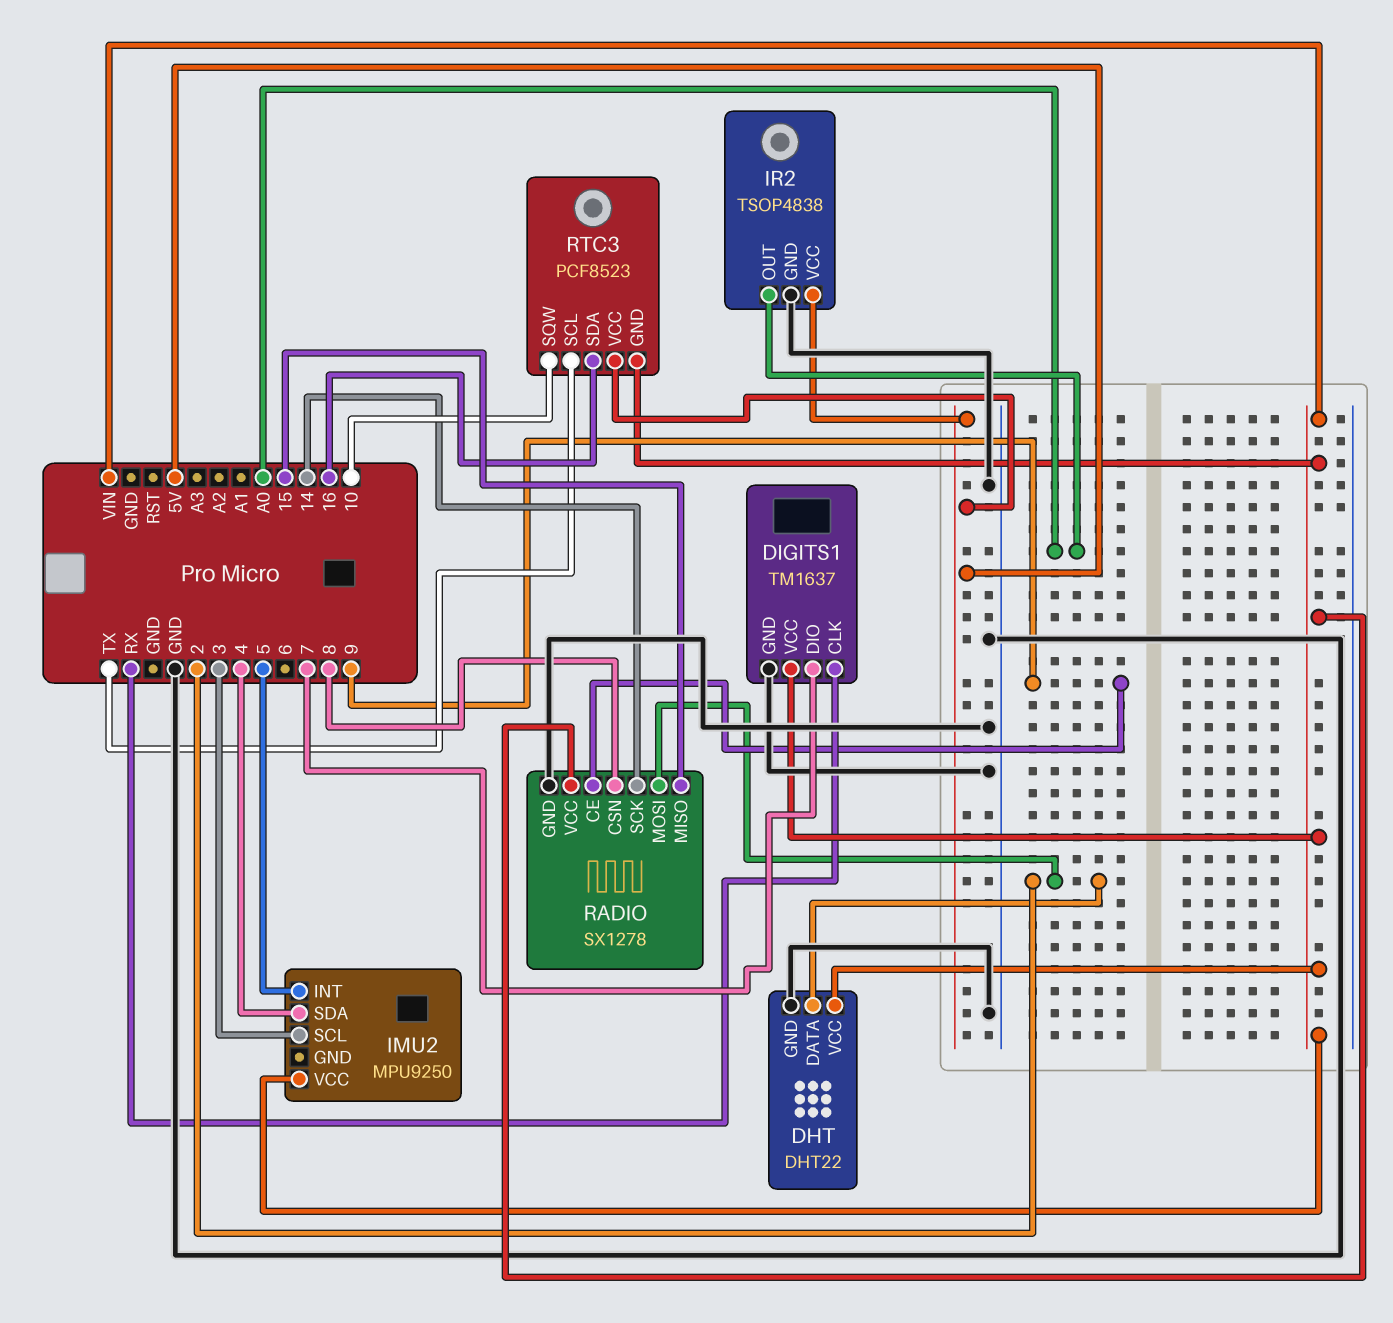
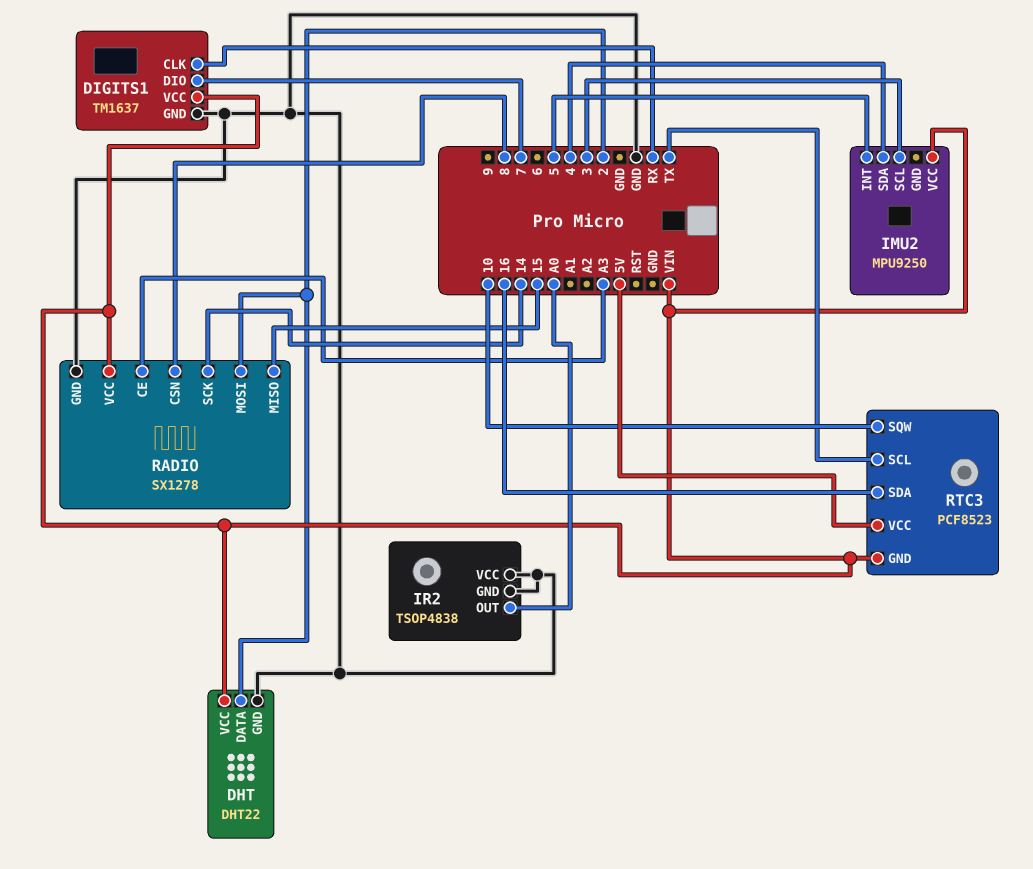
IR2 pin VCC: 5V -> GND
RADIO pin CE: 9 -> A3

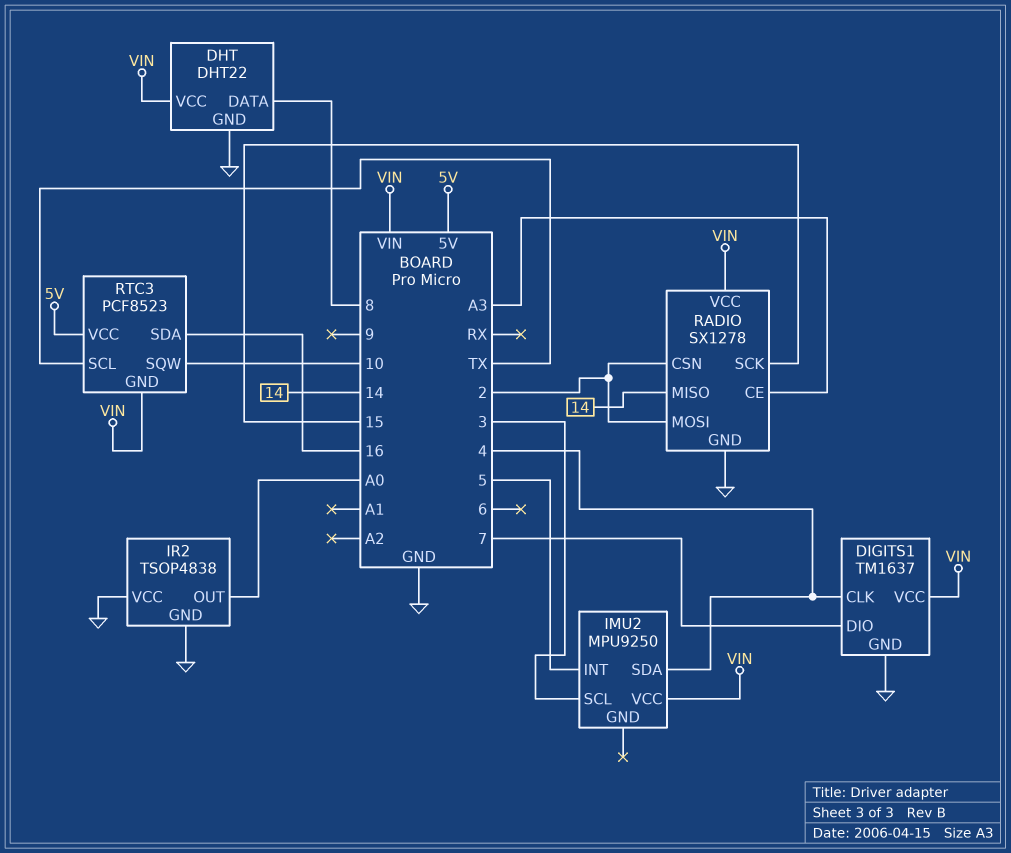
DHT pin DATA: 2 -> 8
DIGITS1 pin CLK: RX -> 4
RADIO pin CSN: 8 -> 2
RADIO pin MISO: 15 -> 14
RADIO pin SCK: 14 -> 15

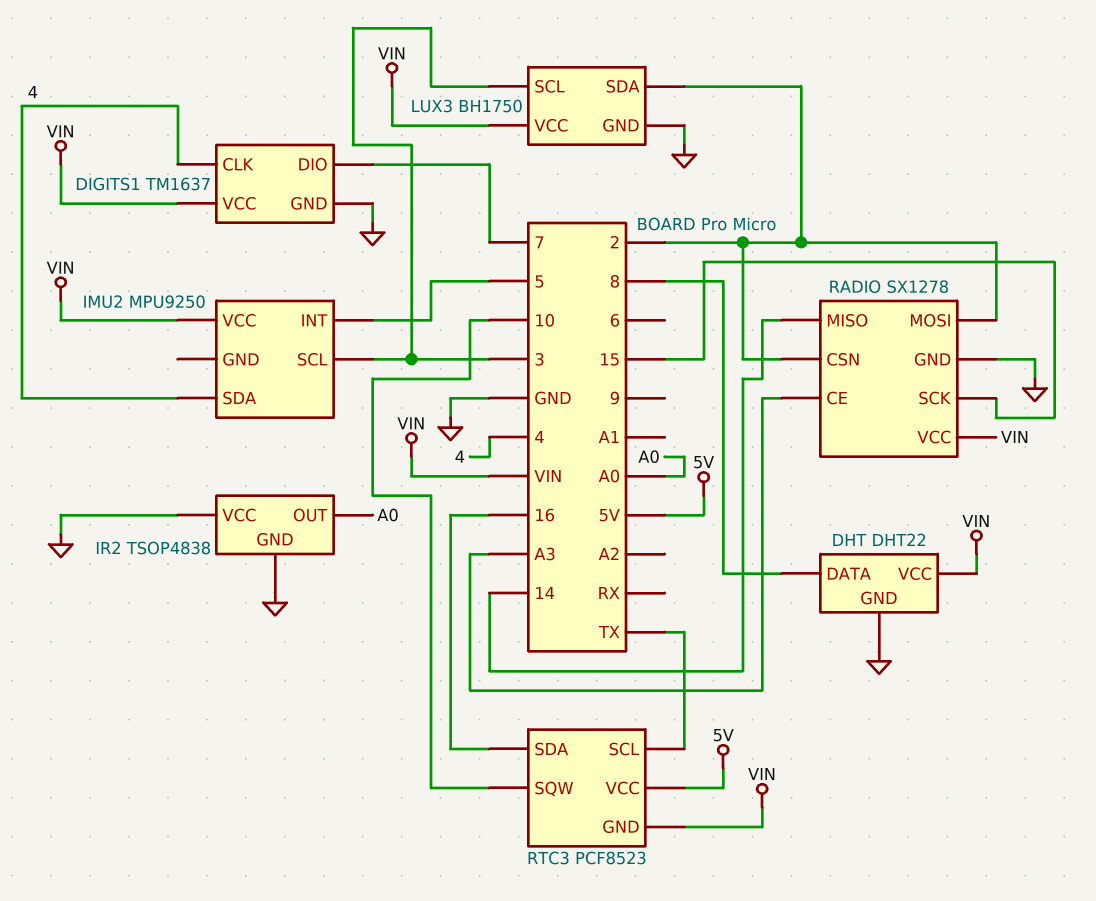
LUX3: none -> BH1750
LUX3 pin GND: none -> GND
LUX3 pin SCL: none -> 3
LUX3 pin SDA: none -> 2
LUX3 pin VCC: none -> VIN

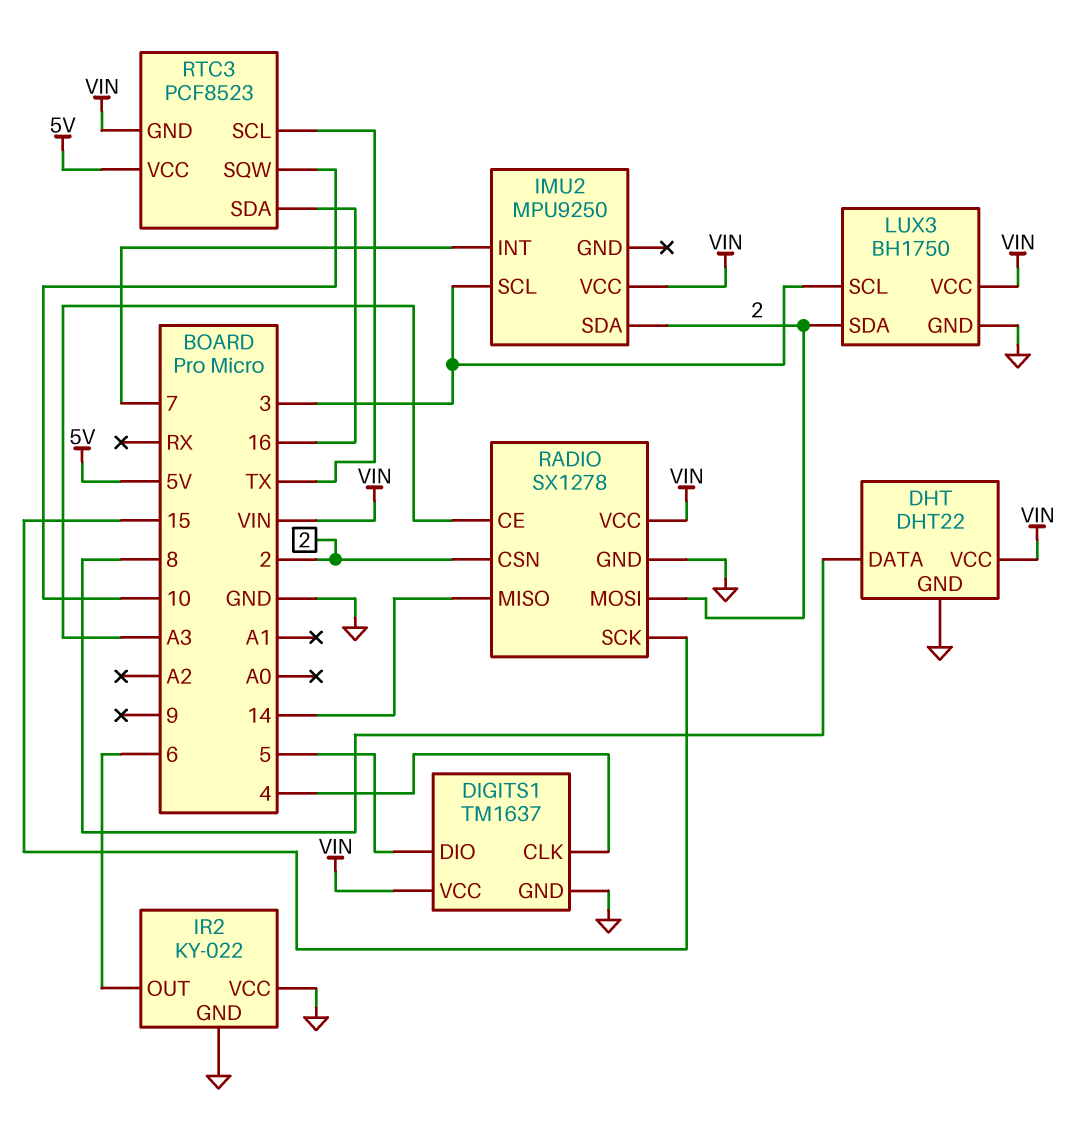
DIGITS1 pin DIO: 7 -> 5
IMU2 pin INT: 5 -> 7
IMU2 pin SDA: 4 -> 2
IR2: TSOP4838 -> KY-022
IR2 pin OUT: A0 -> 6

